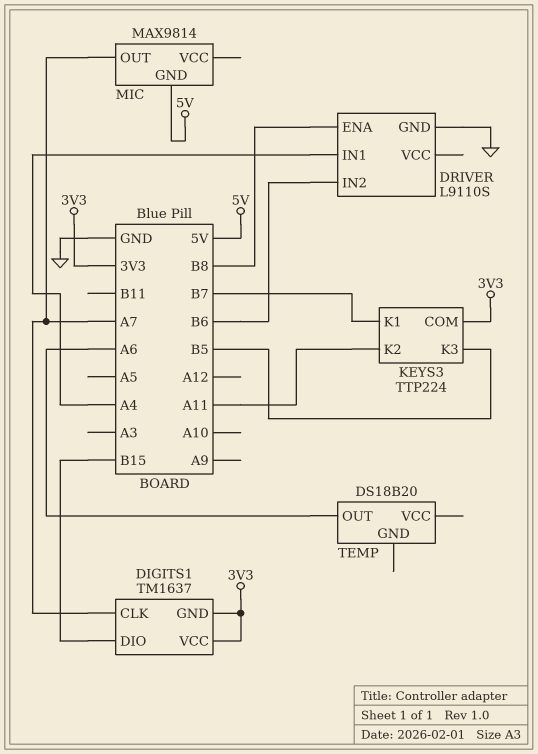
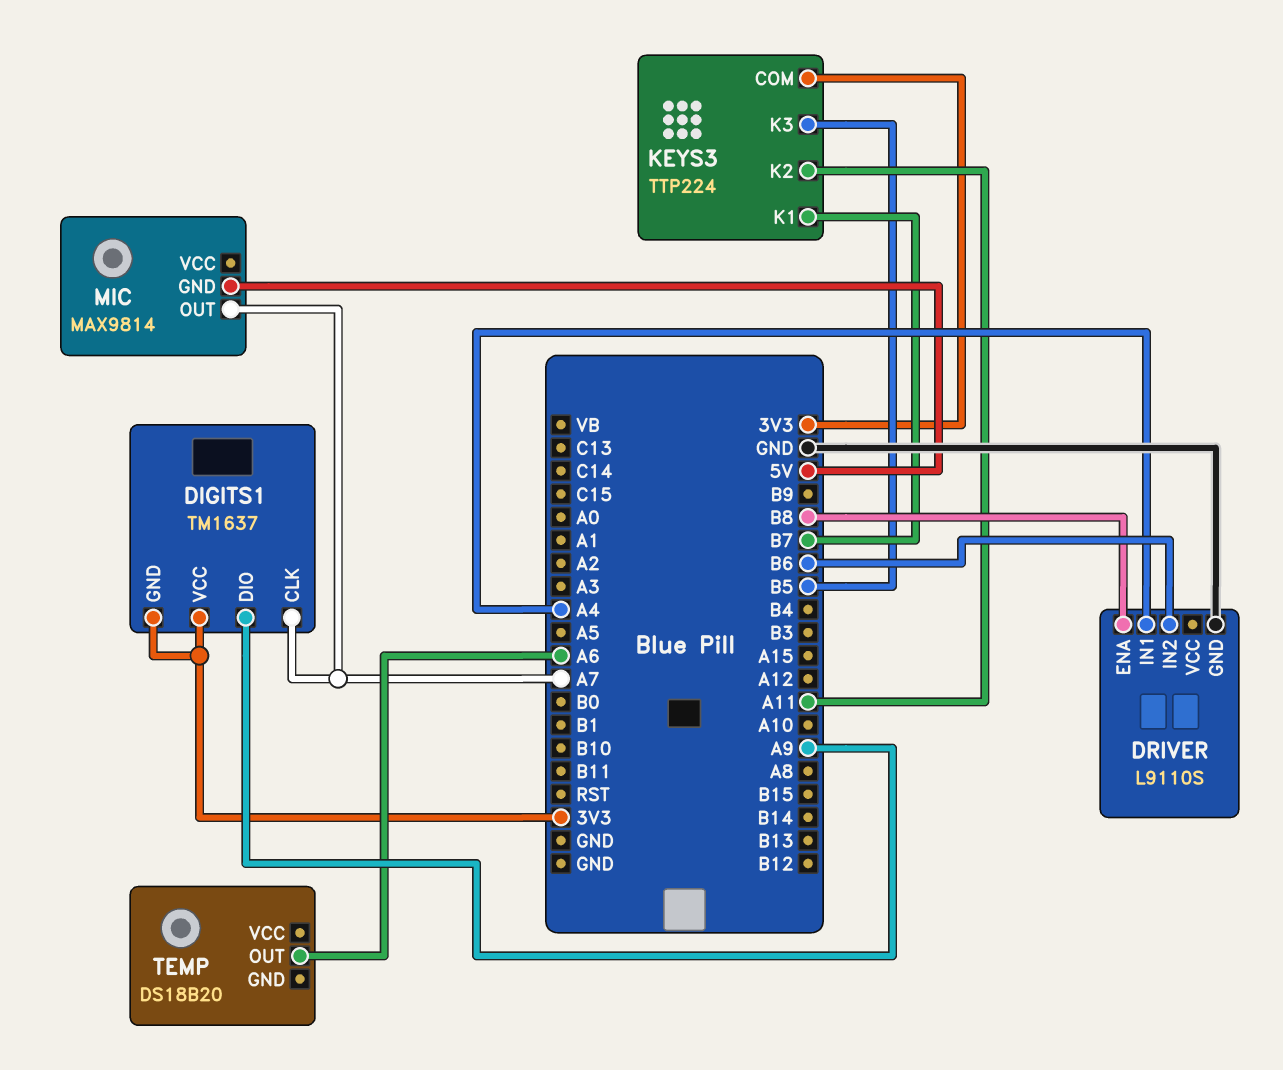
DIGITS1 pin DIO: B15 -> A9

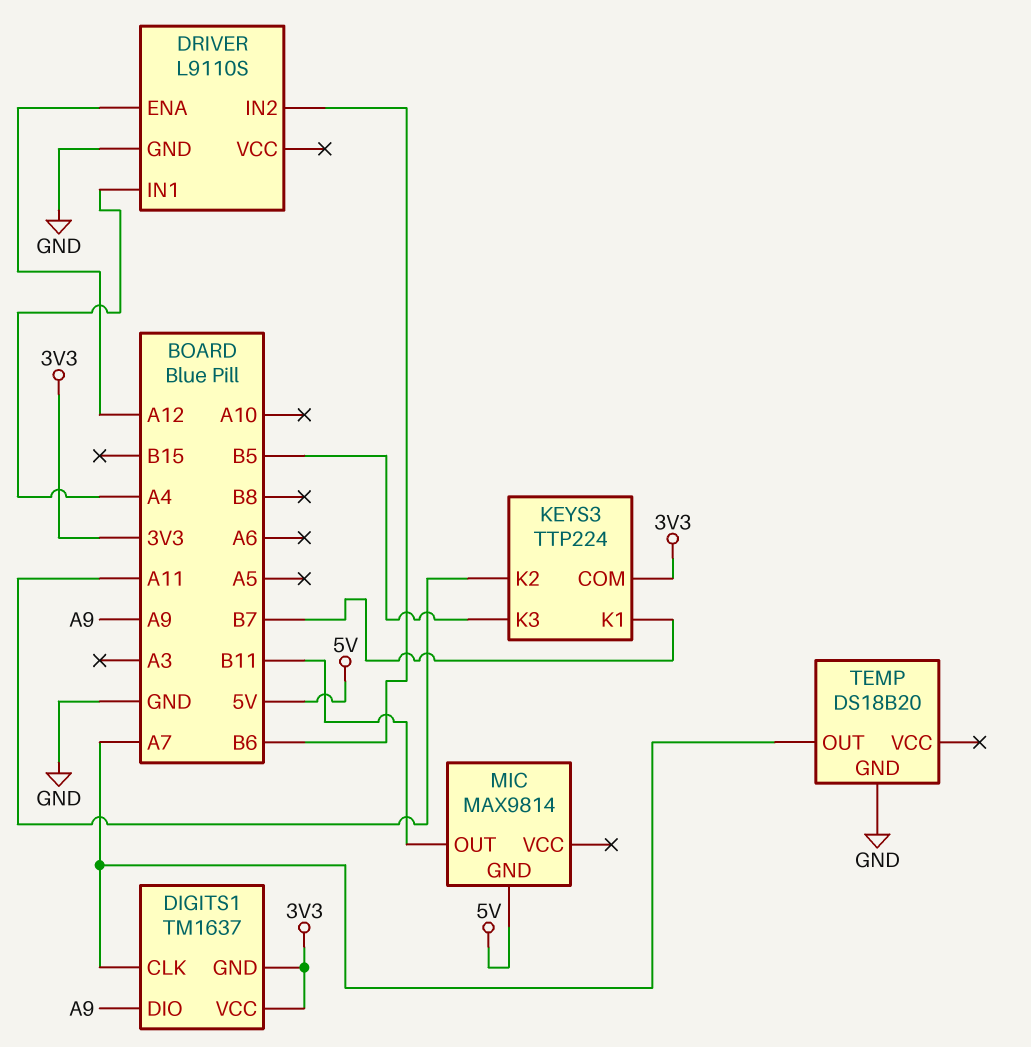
DRIVER pin ENA: B8 -> A12
MIC pin OUT: A7 -> B11
TEMP pin GND: none -> GND
TEMP pin OUT: A6 -> A7

